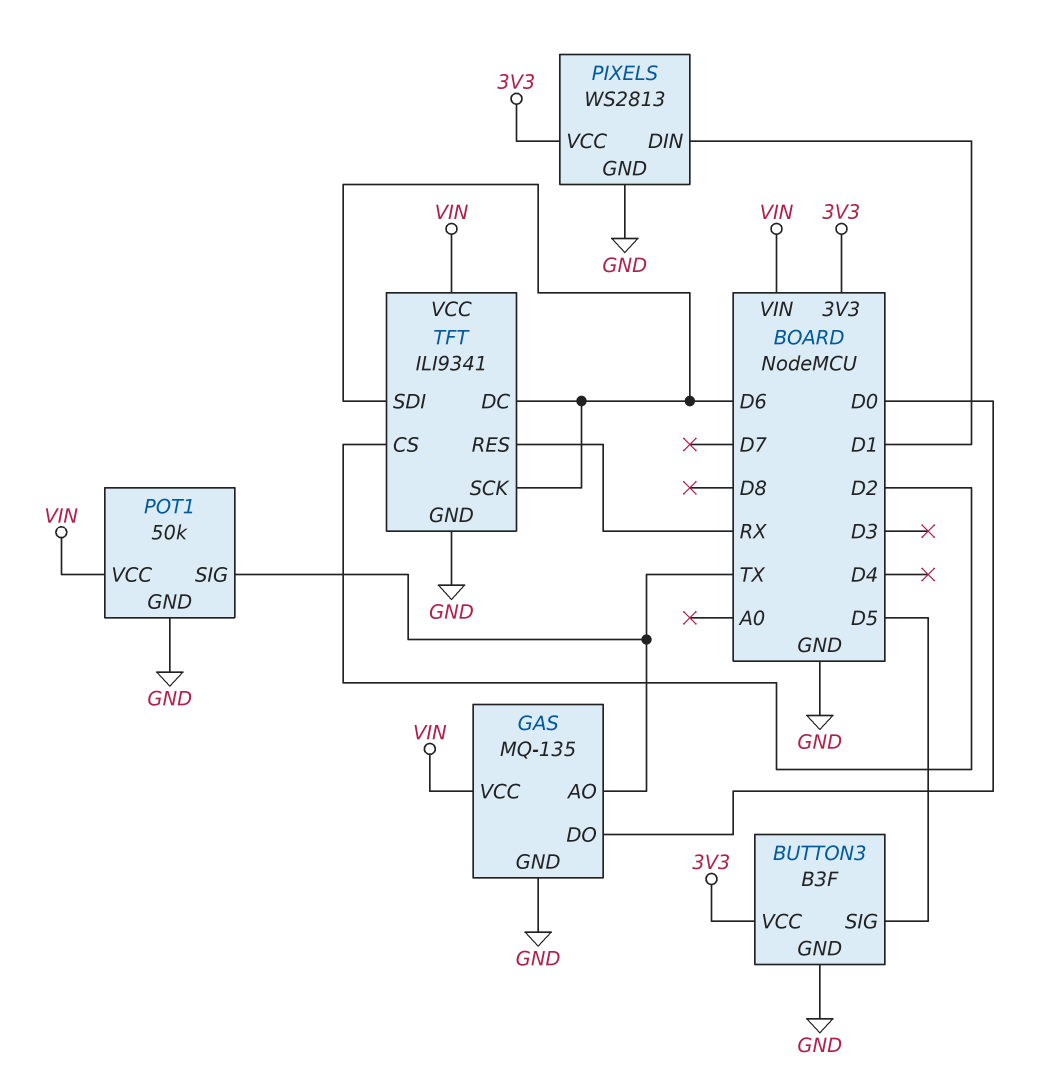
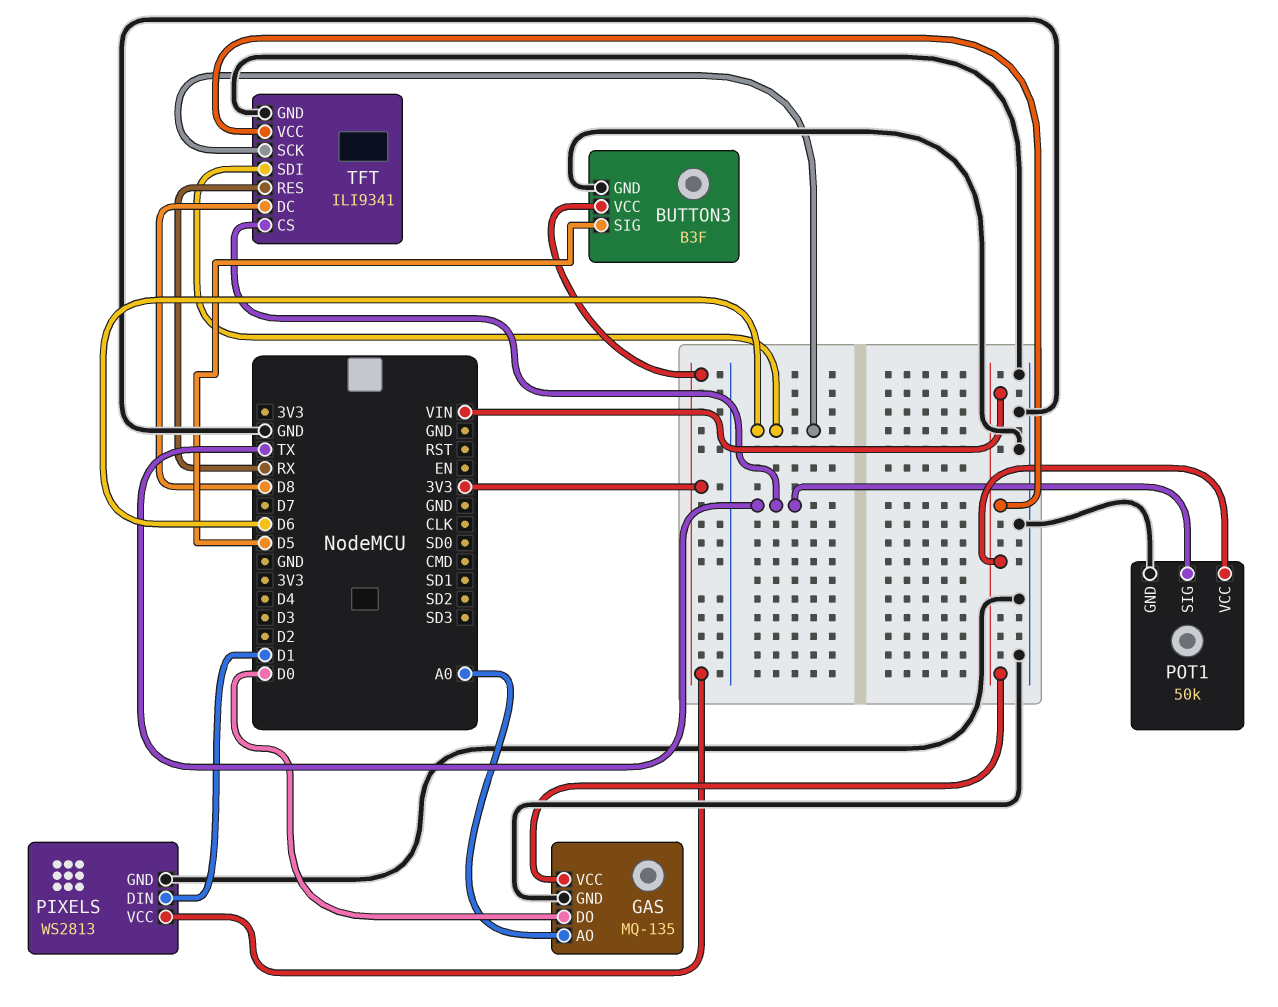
GAS pin AO: TX -> A0
TFT pin CS: D2 -> TX
TFT pin DC: D6 -> D8

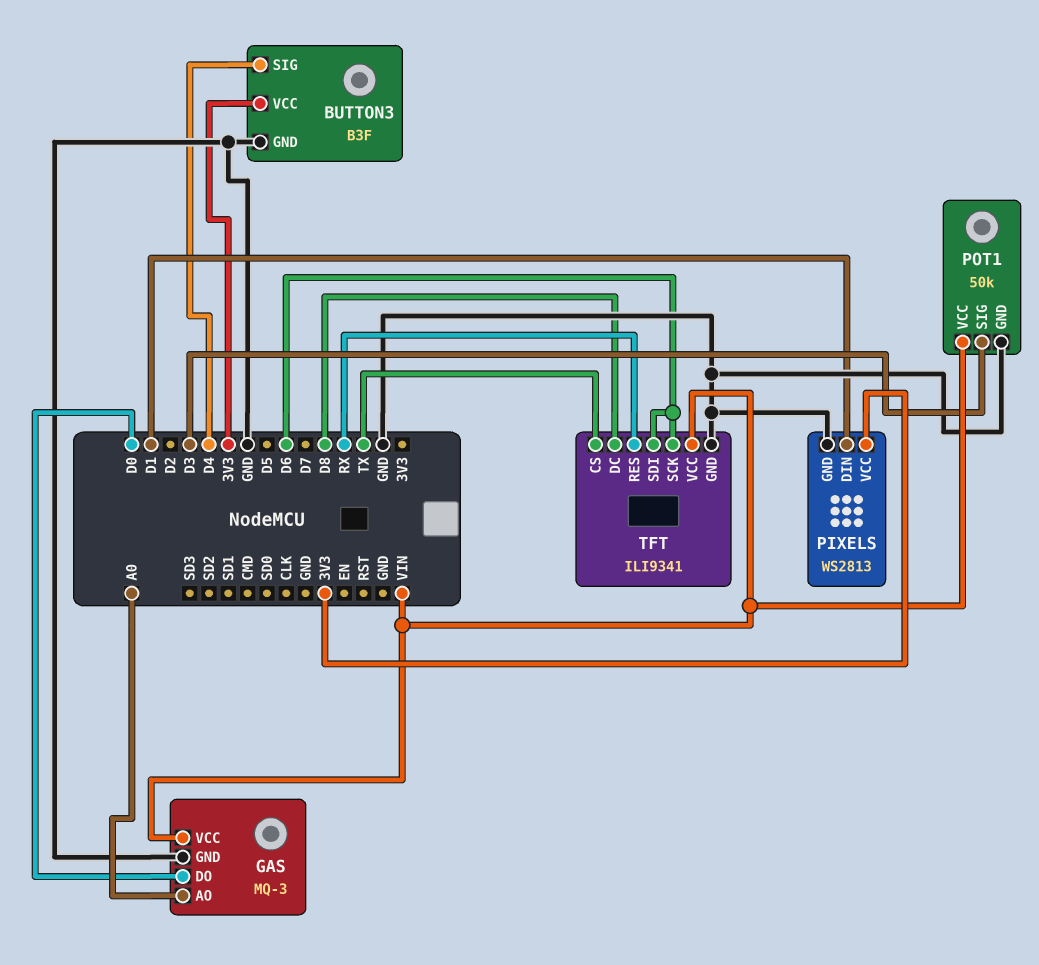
BUTTON3 pin SIG: D5 -> D4
GAS: MQ-135 -> MQ-3
POT1 pin SIG: TX -> D3

